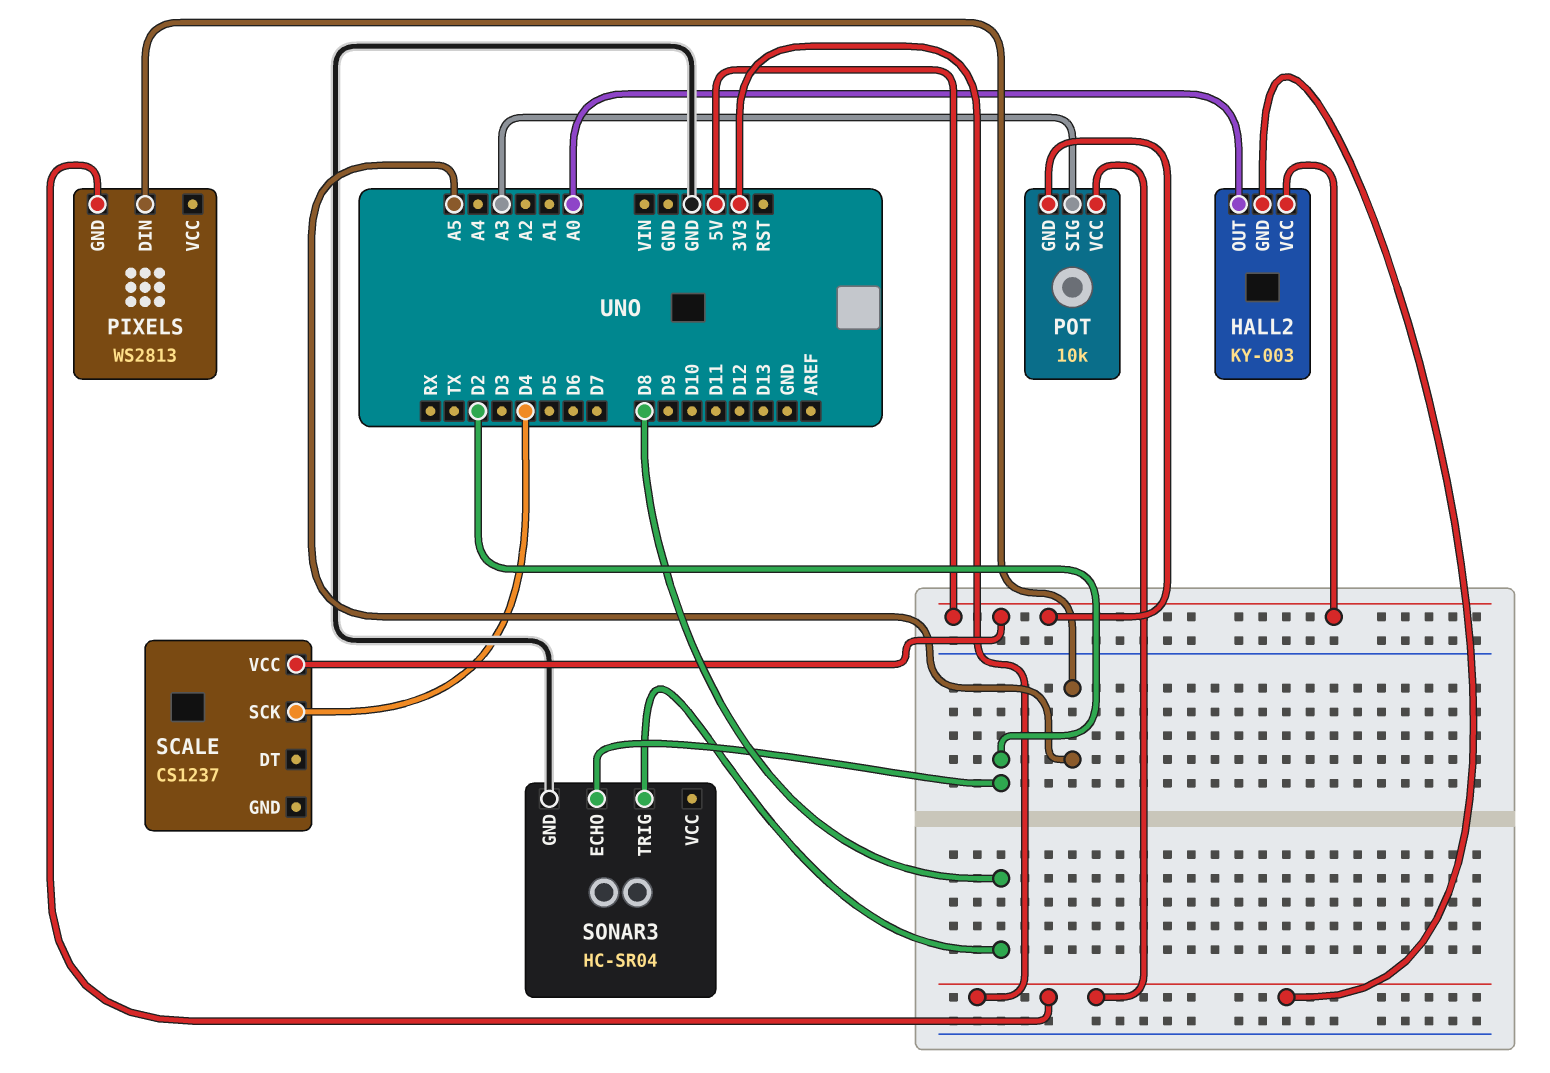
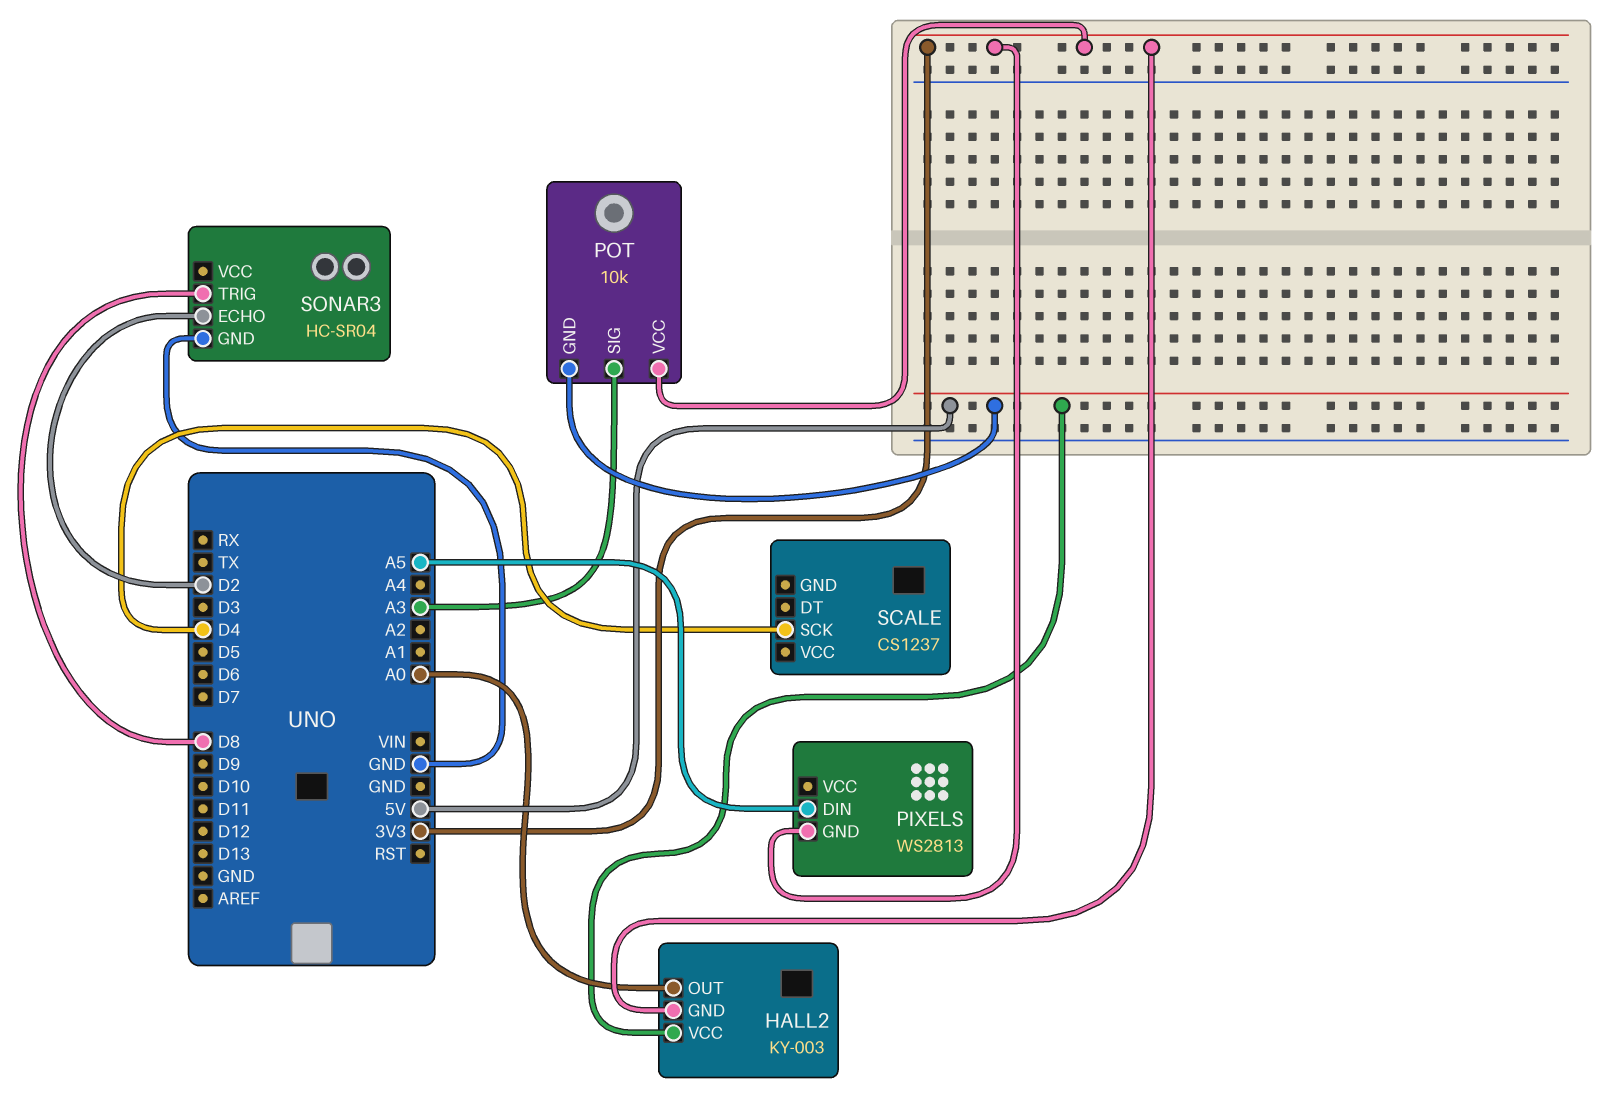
SCALE pin VCC: 5V -> none

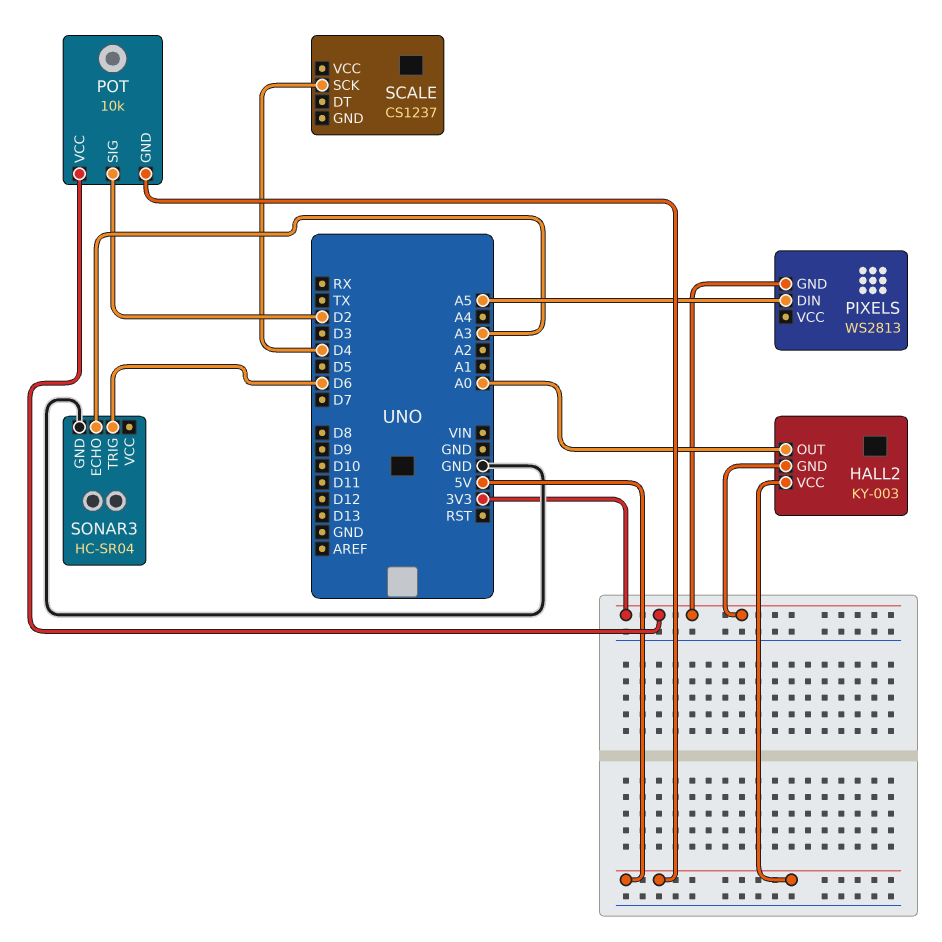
POT pin SIG: A3 -> D2
SONAR3 pin ECHO: D2 -> A3
SONAR3 pin TRIG: D8 -> D6

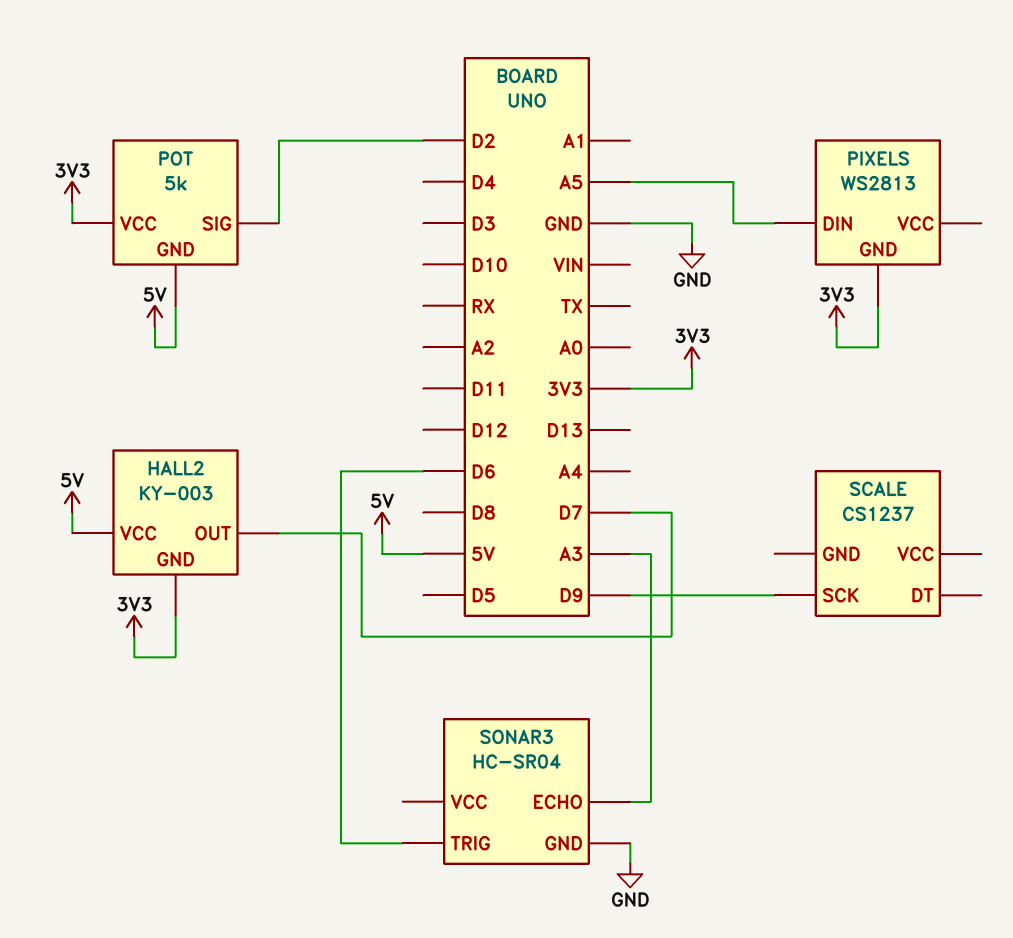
HALL2 pin OUT: A0 -> D7
POT: 10k -> 5k
SCALE pin SCK: D4 -> D9

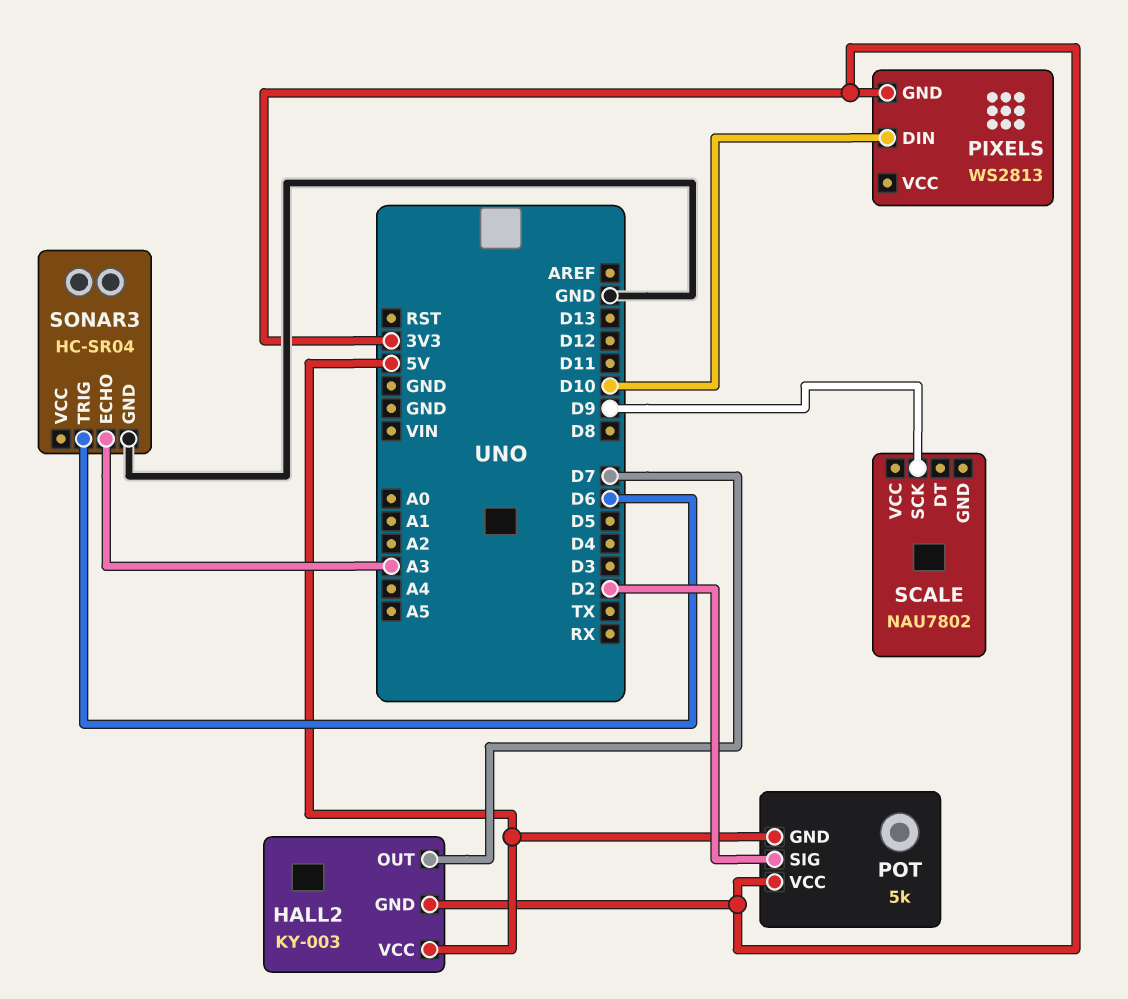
PIXELS pin DIN: A5 -> D10
SCALE: CS1237 -> NAU7802

